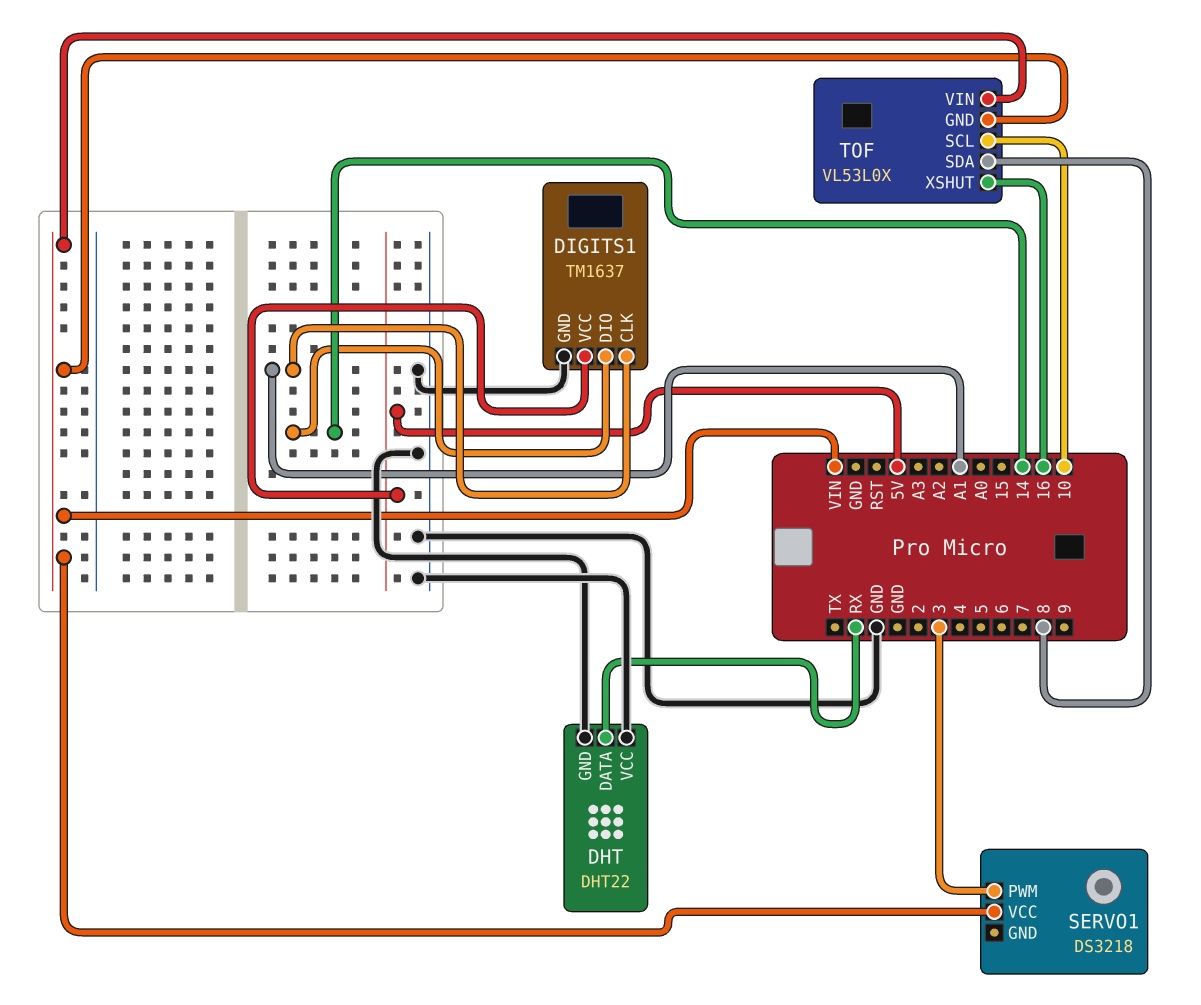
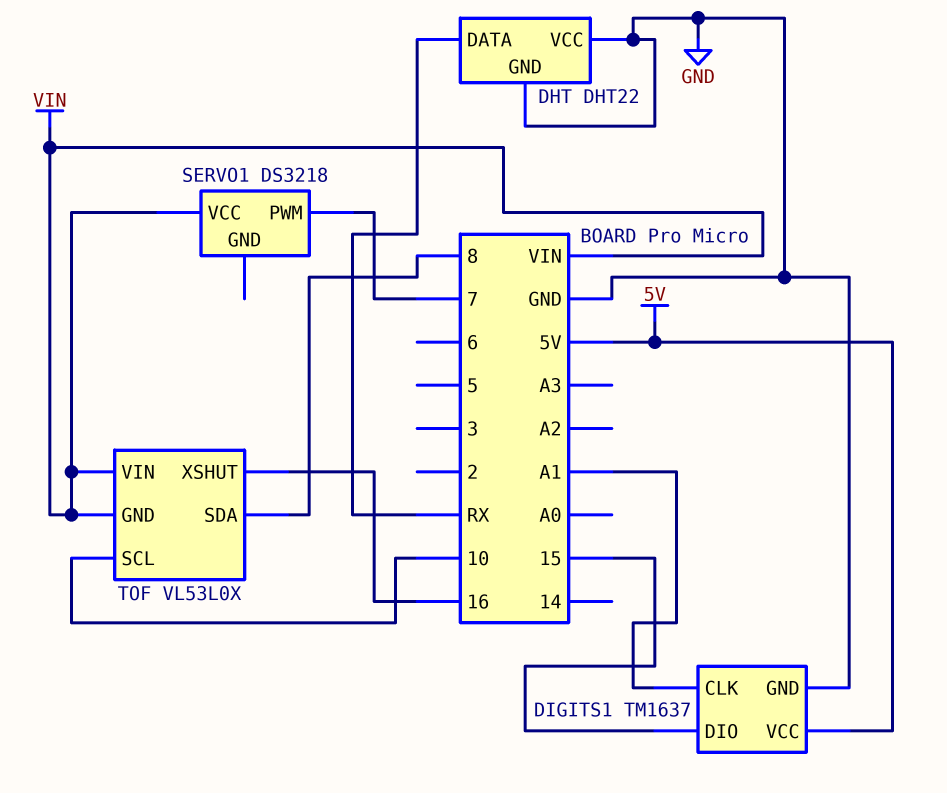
DIGITS1 pin DIO: 14 -> 15
SERVO1 pin PWM: 3 -> 7

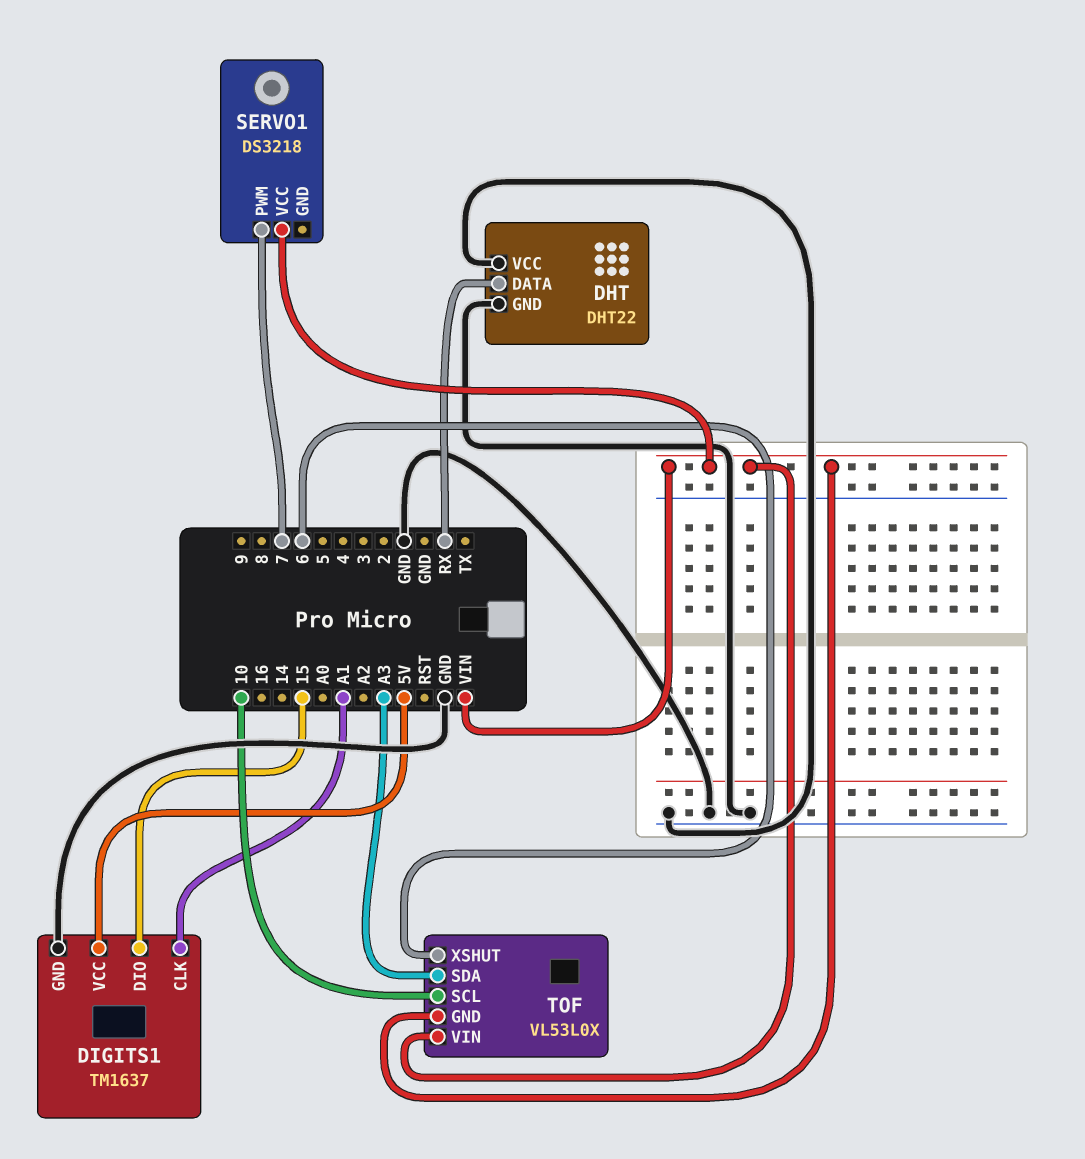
TOF pin SDA: 8 -> A3
TOF pin XSHUT: 16 -> 6

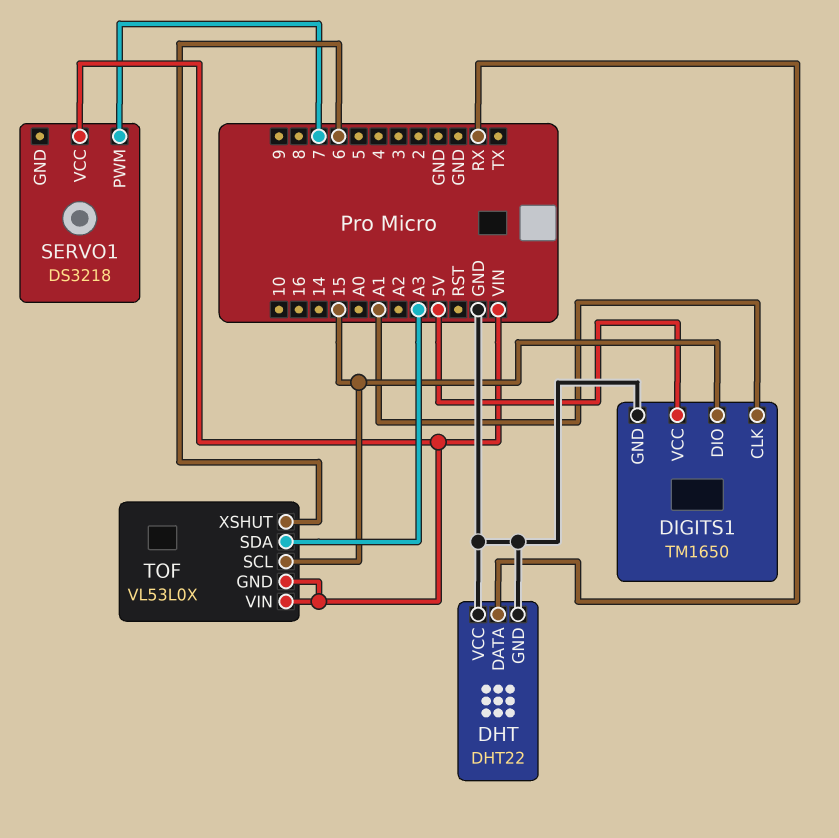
DIGITS1: TM1637 -> TM1650
TOF pin SCL: 10 -> 15

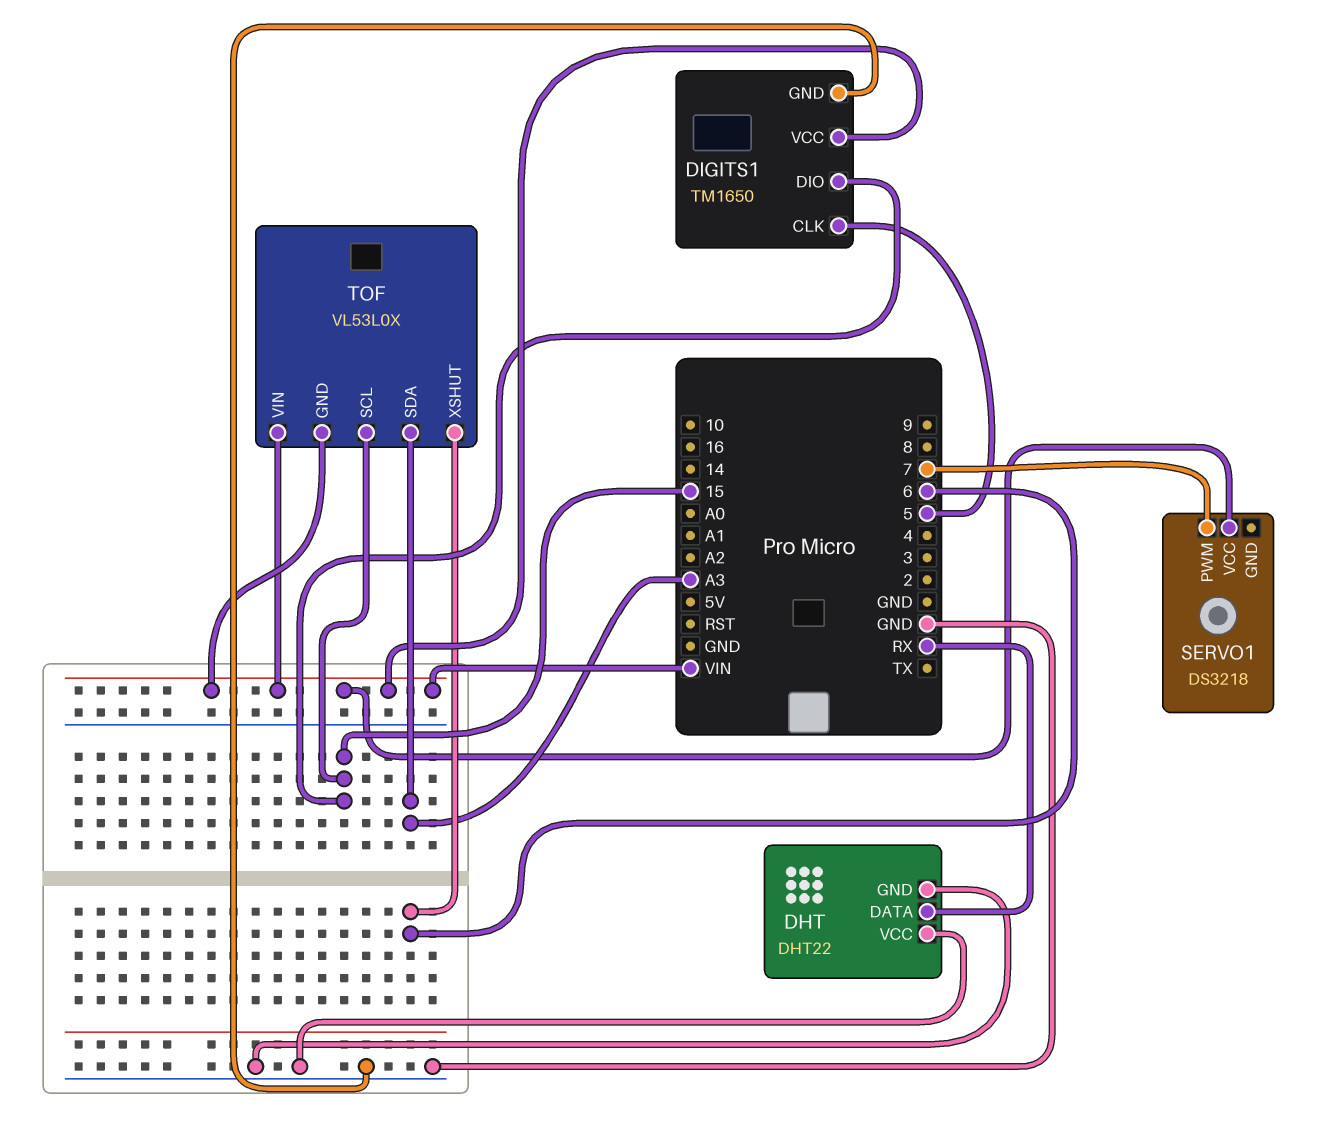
DIGITS1 pin CLK: A1 -> 5
DIGITS1 pin VCC: 5V -> VIN

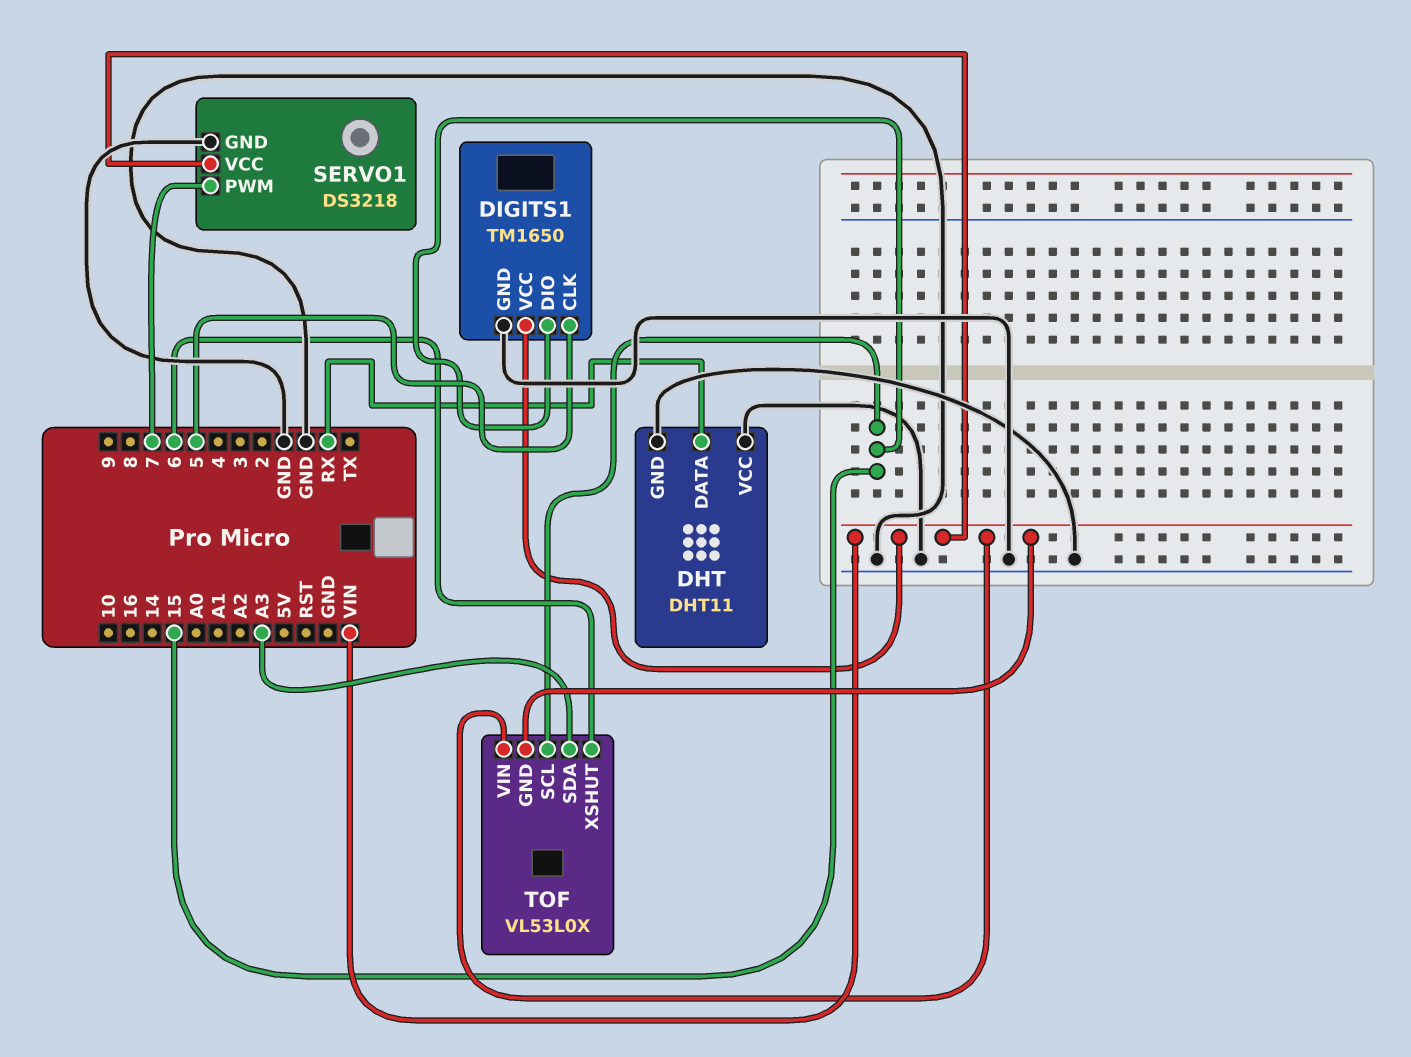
DHT: DHT22 -> DHT11
SERVO1 pin GND: none -> GND

